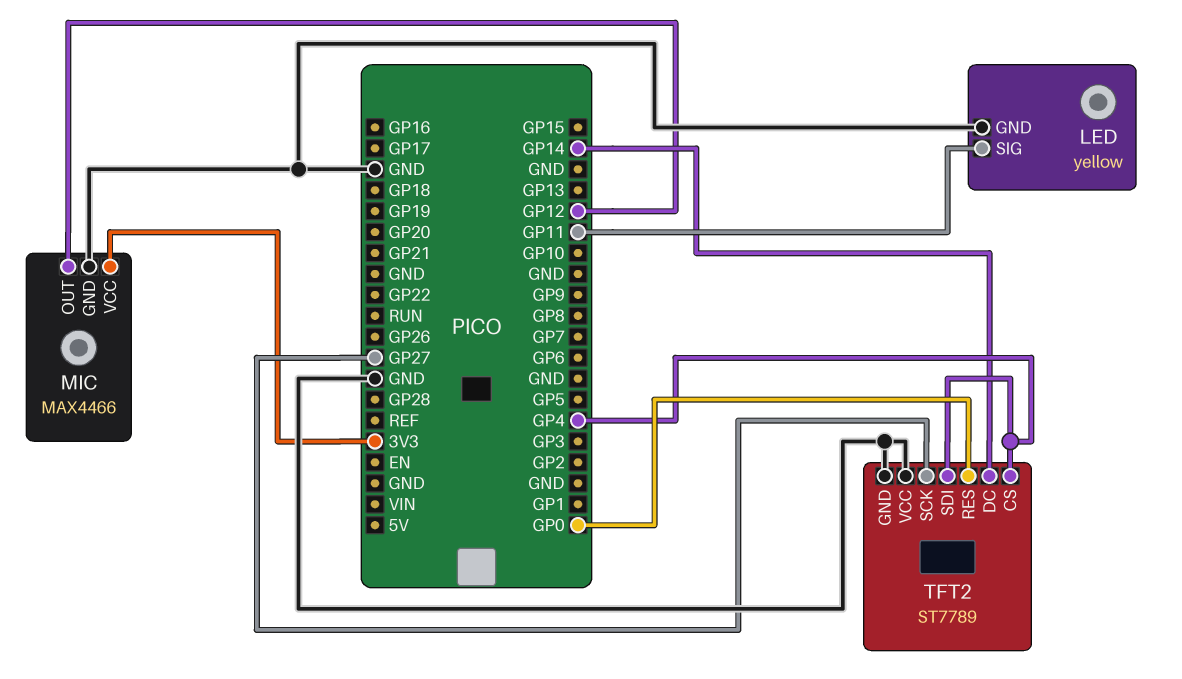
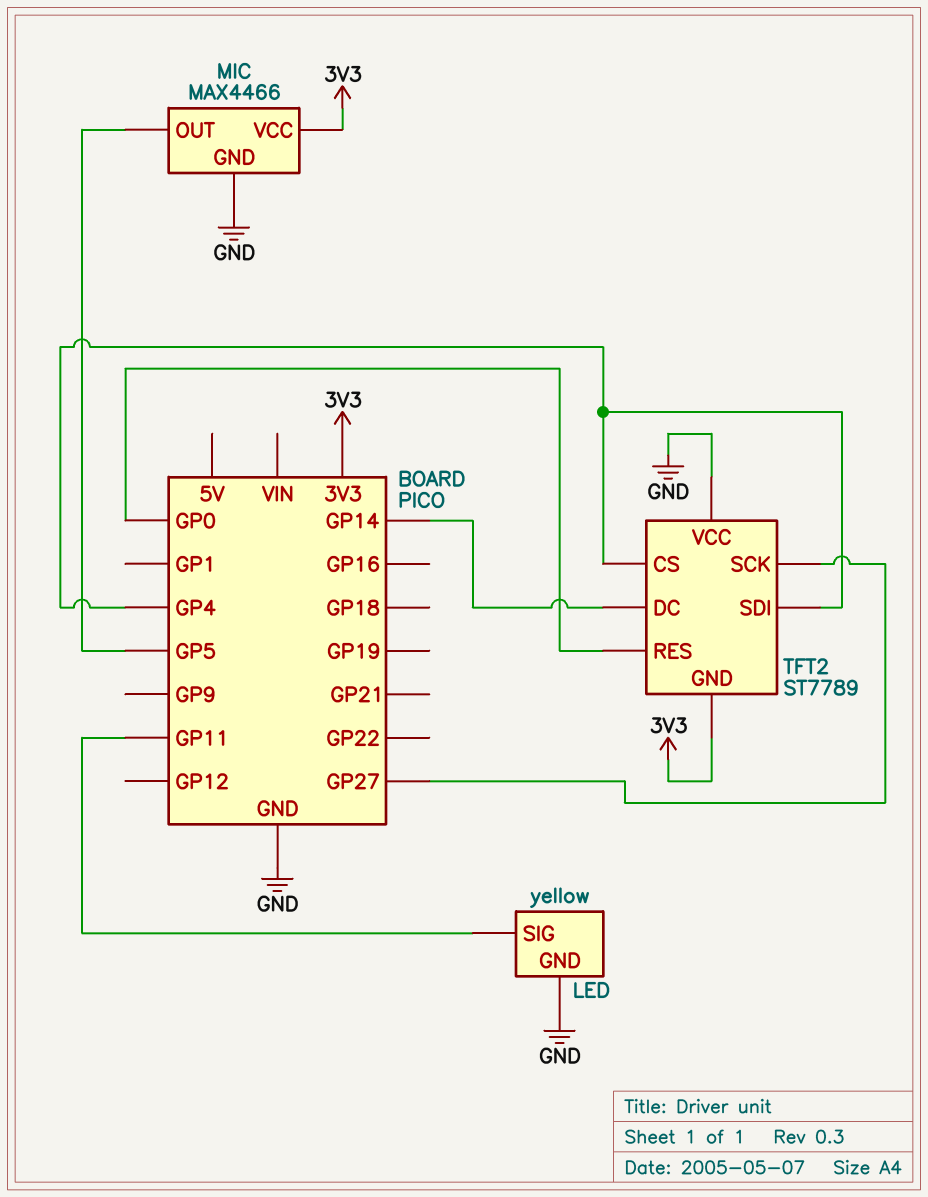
MIC pin OUT: GP12 -> GP5
TFT2 pin GND: GND -> 3V3

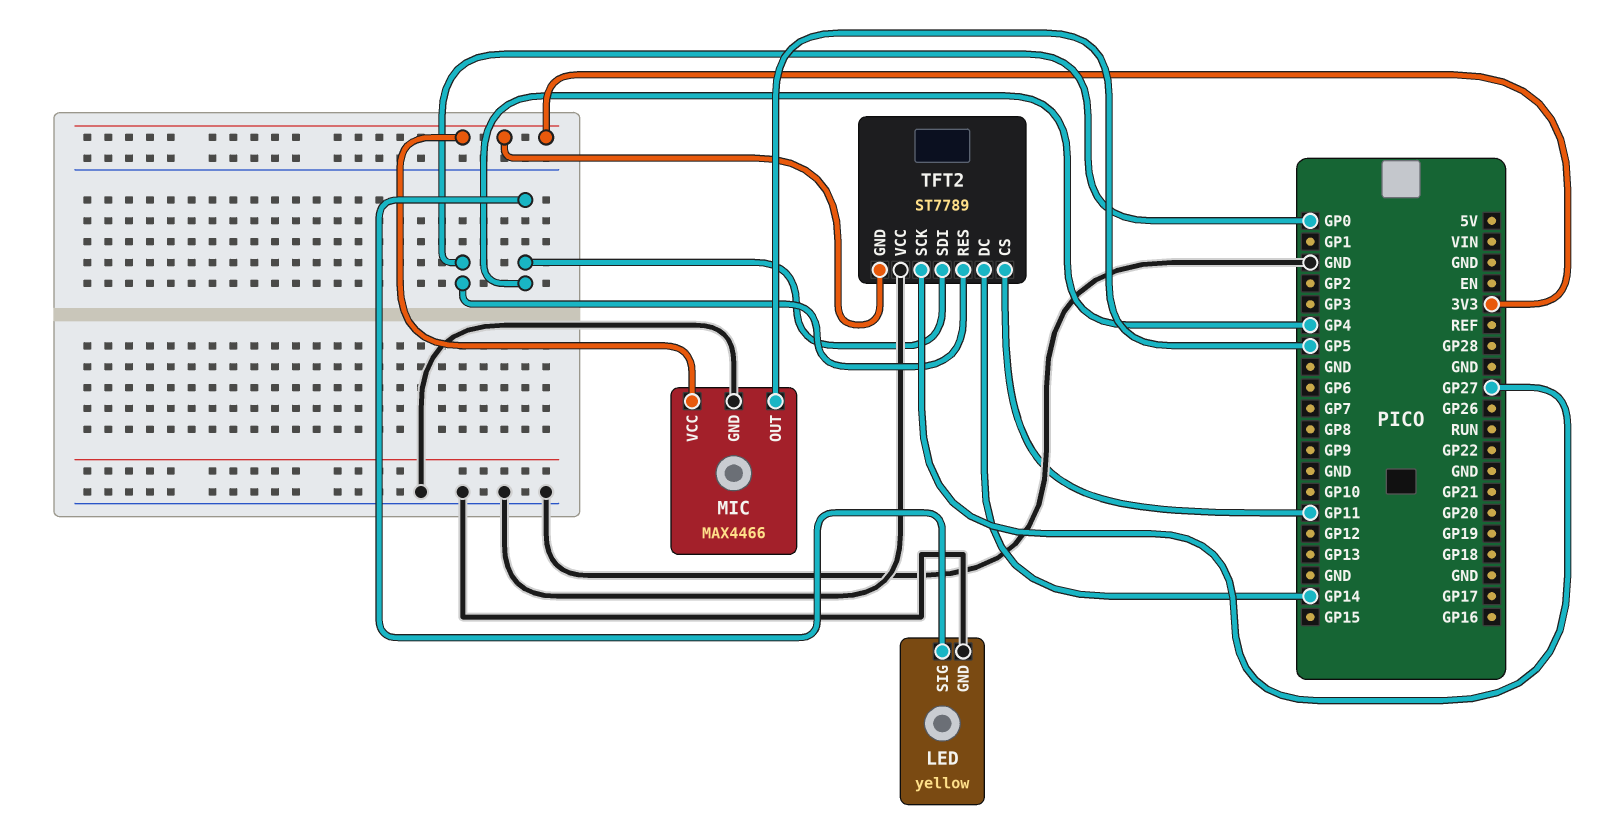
LED pin SIG: GP11 -> GP4
TFT2 pin CS: GP4 -> GP11

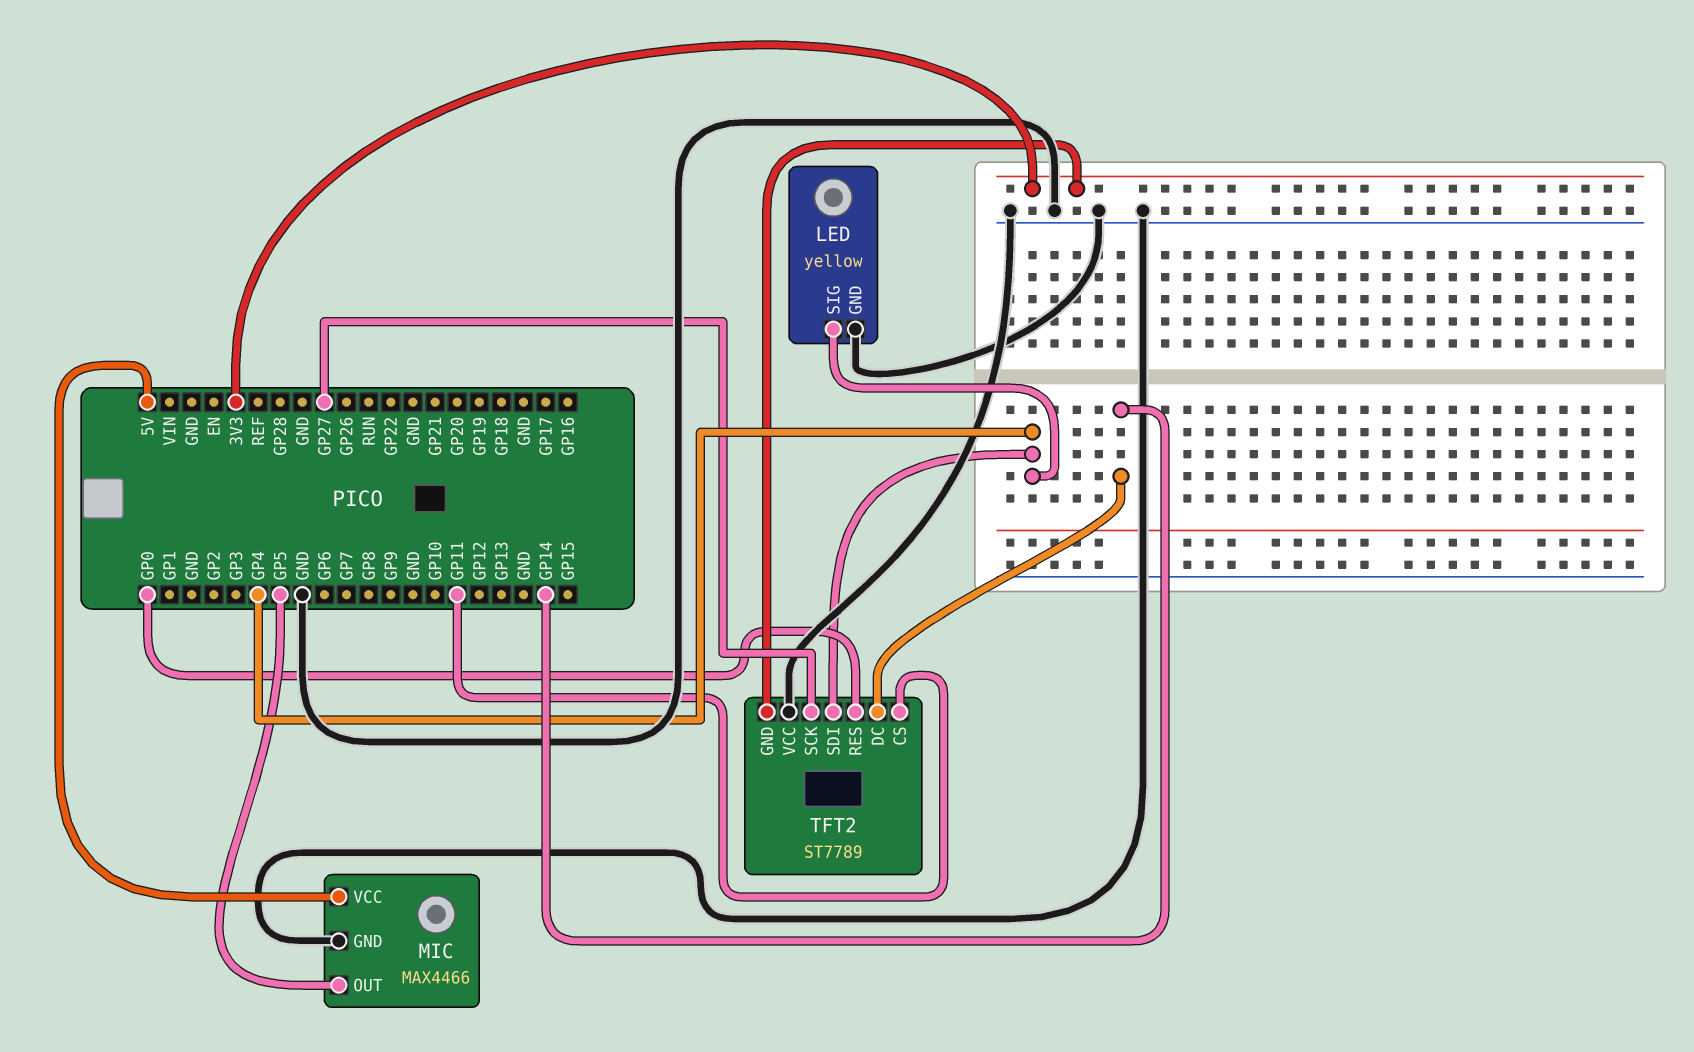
MIC pin VCC: 3V3 -> 5V

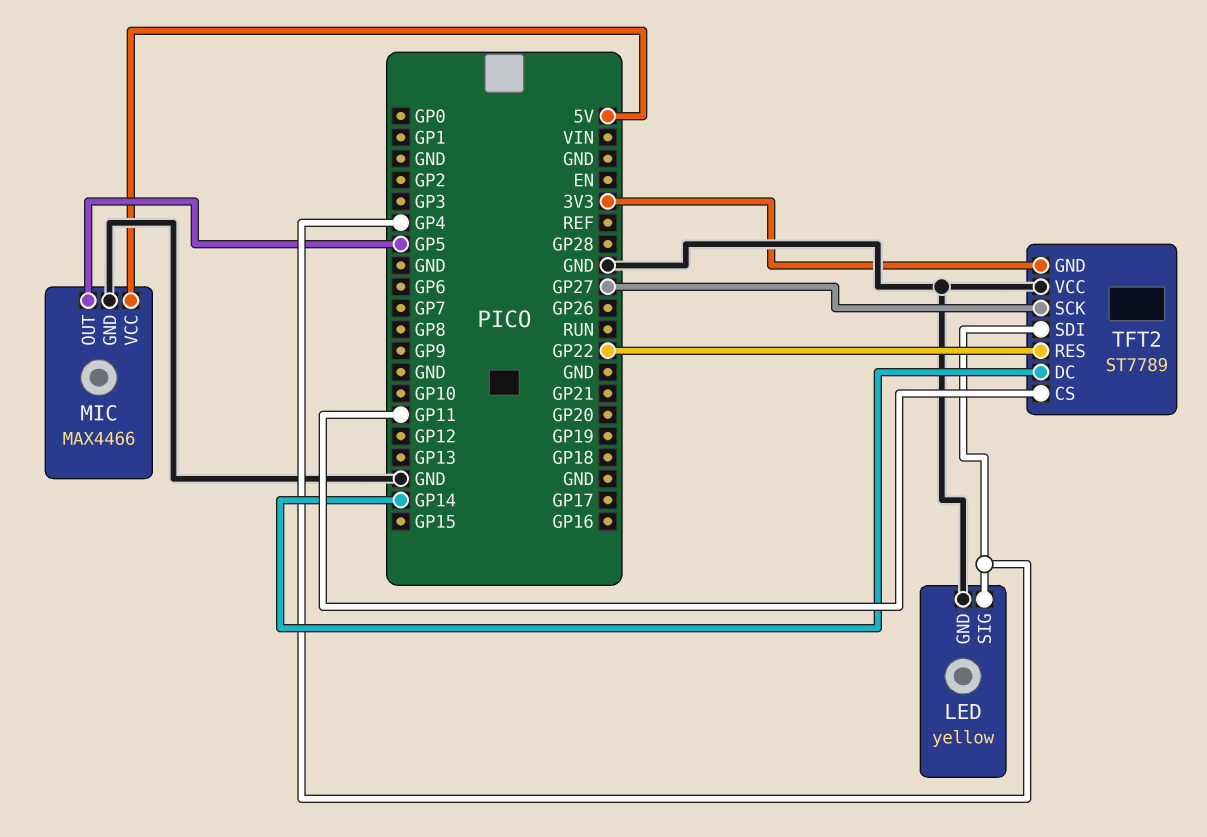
TFT2 pin RES: GP0 -> GP22

